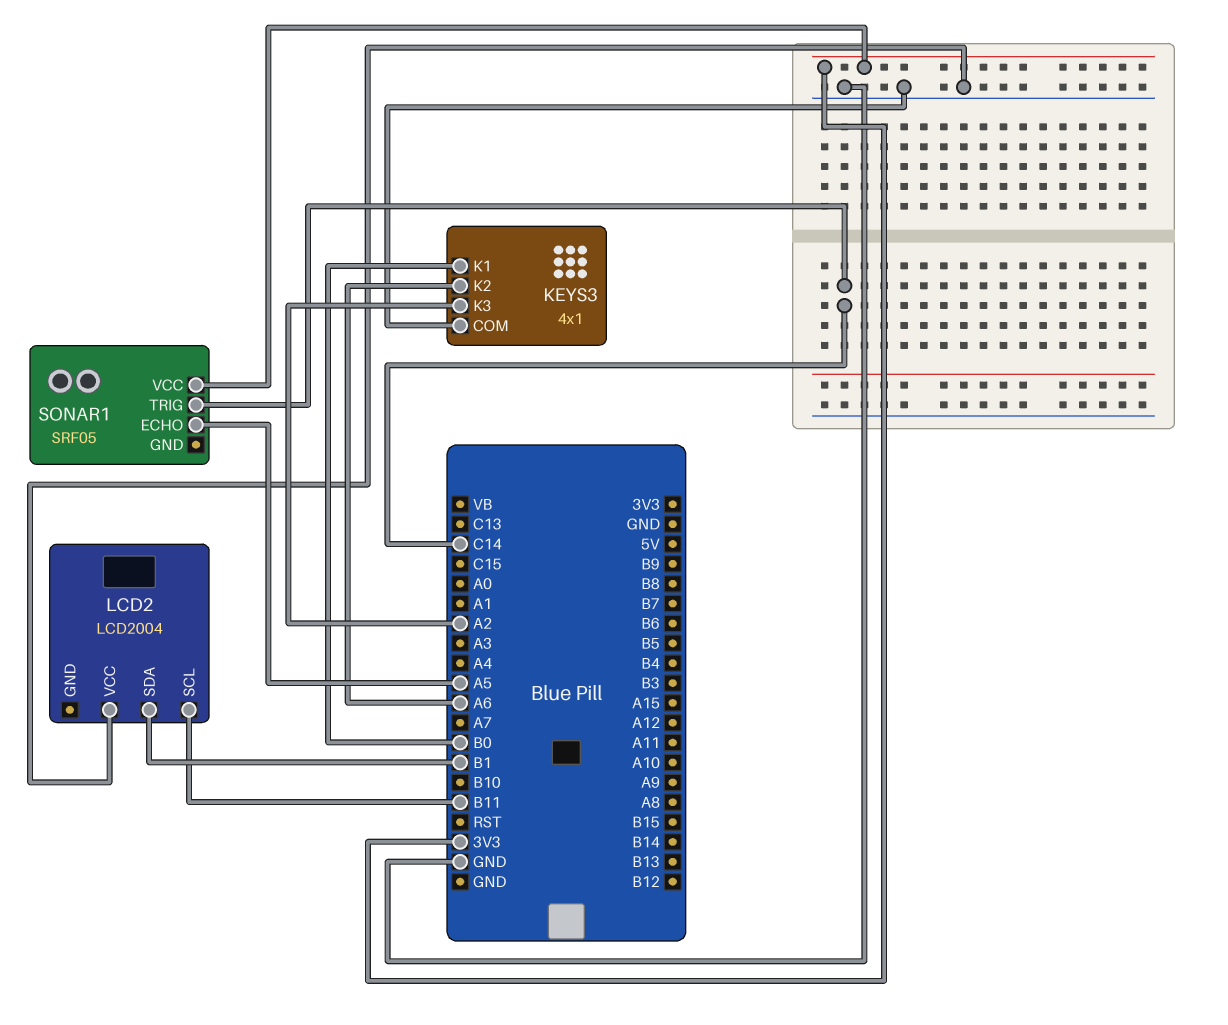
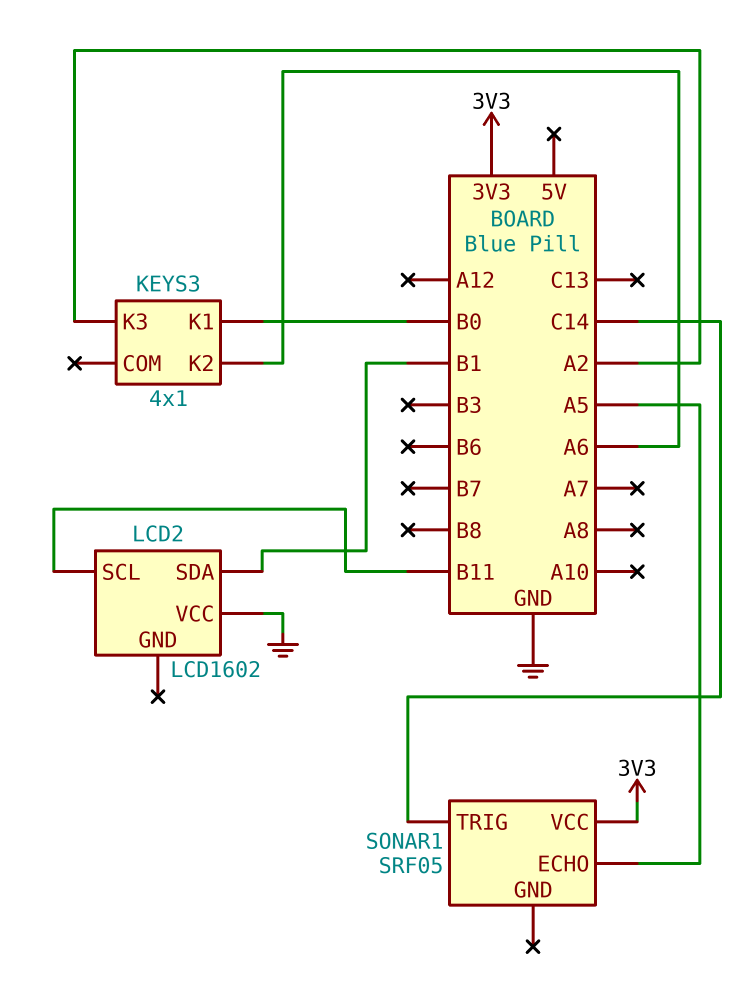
KEYS3 pin COM: GND -> none
LCD2: LCD2004 -> LCD1602

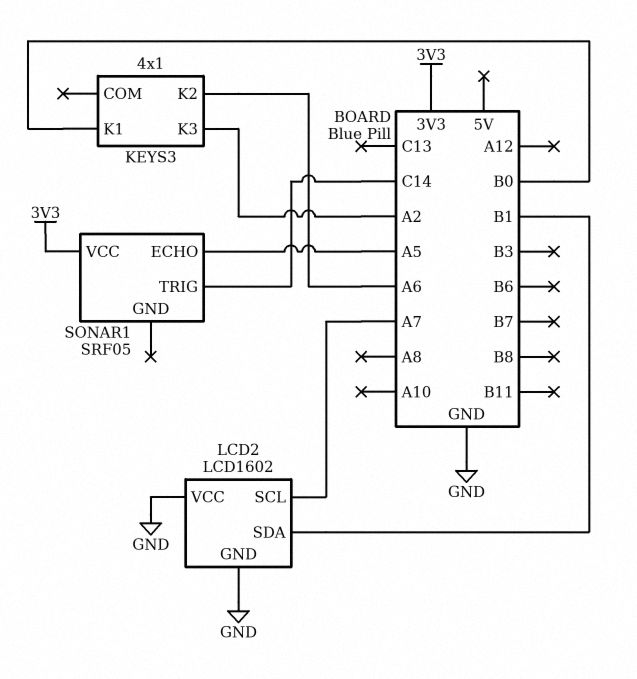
LCD2 pin GND: none -> GND
LCD2 pin SCL: B11 -> A7

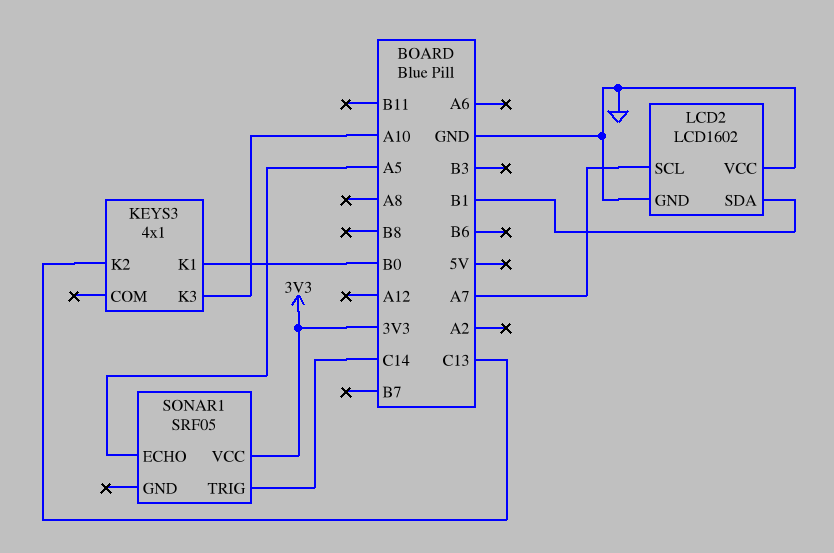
KEYS3 pin K2: A6 -> C13
KEYS3 pin K3: A2 -> A10

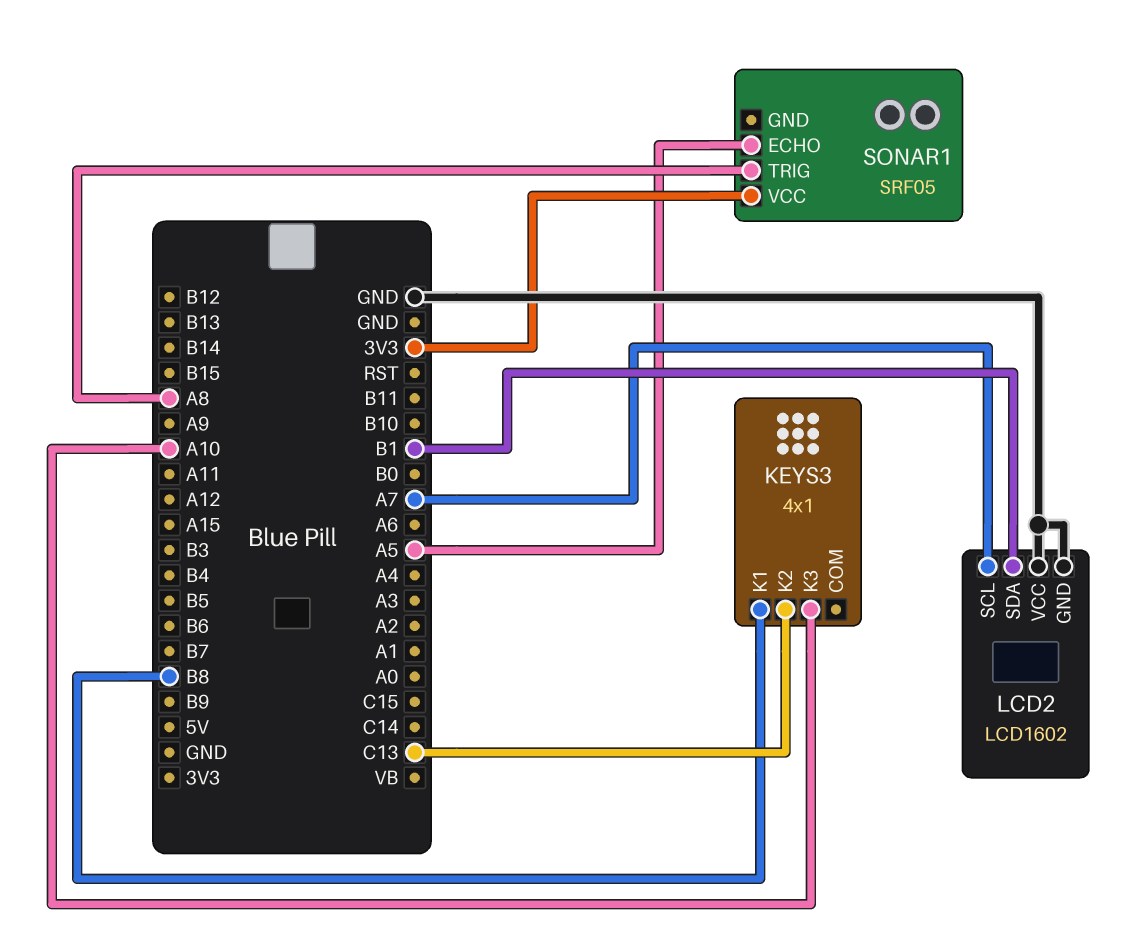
KEYS3 pin K1: B0 -> B8
SONAR1 pin TRIG: C14 -> A8

